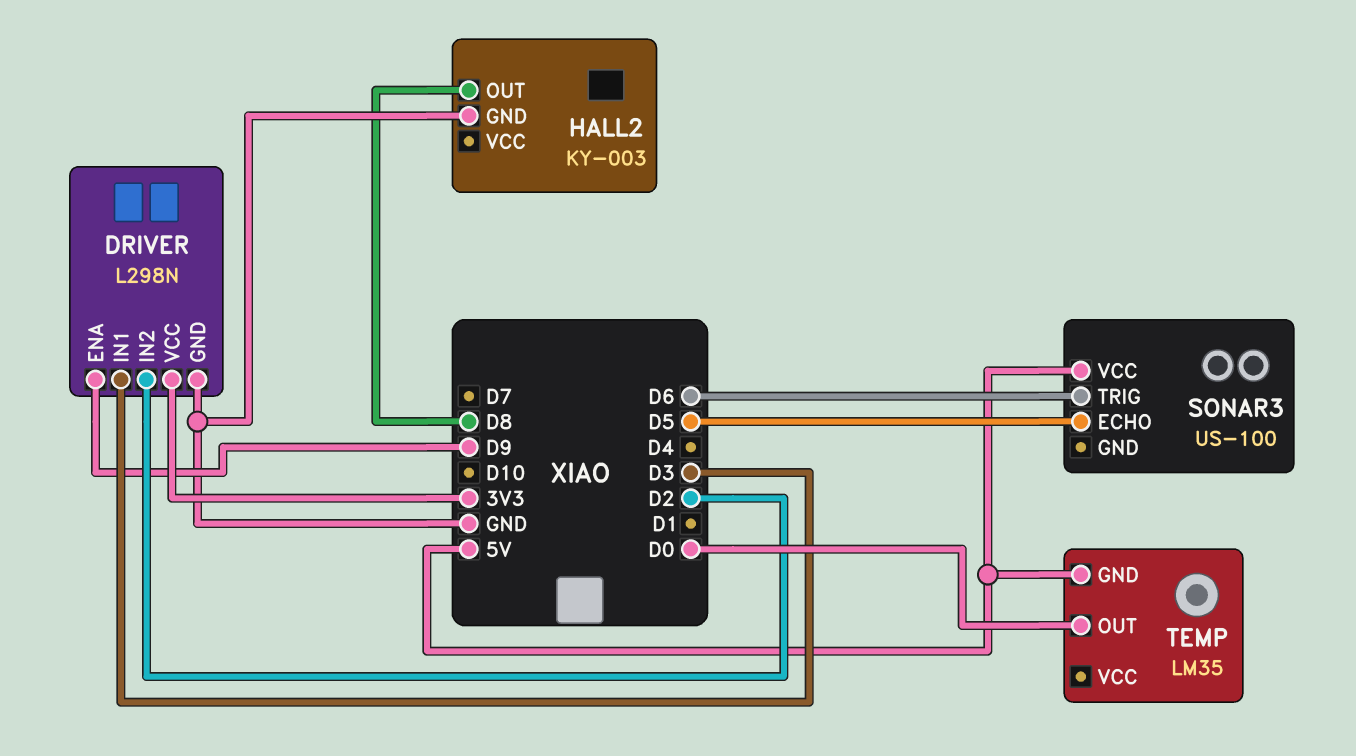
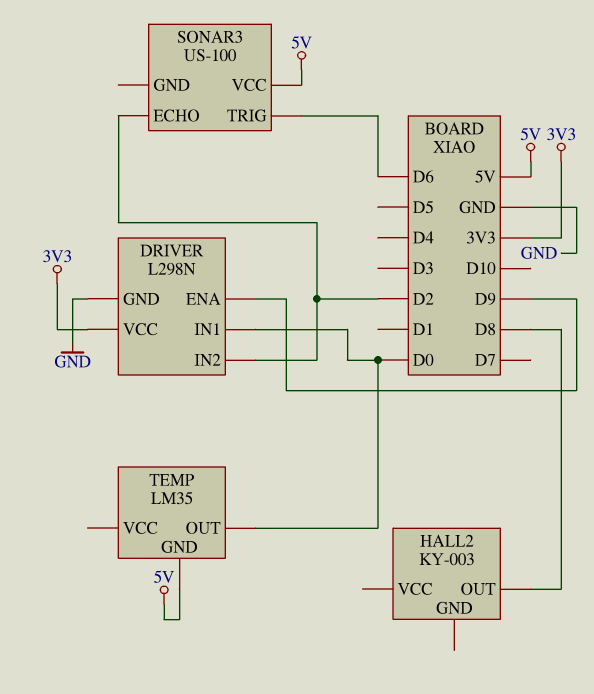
DRIVER pin IN1: D3 -> D0
HALL2 pin GND: GND -> none
SONAR3 pin ECHO: D5 -> D2

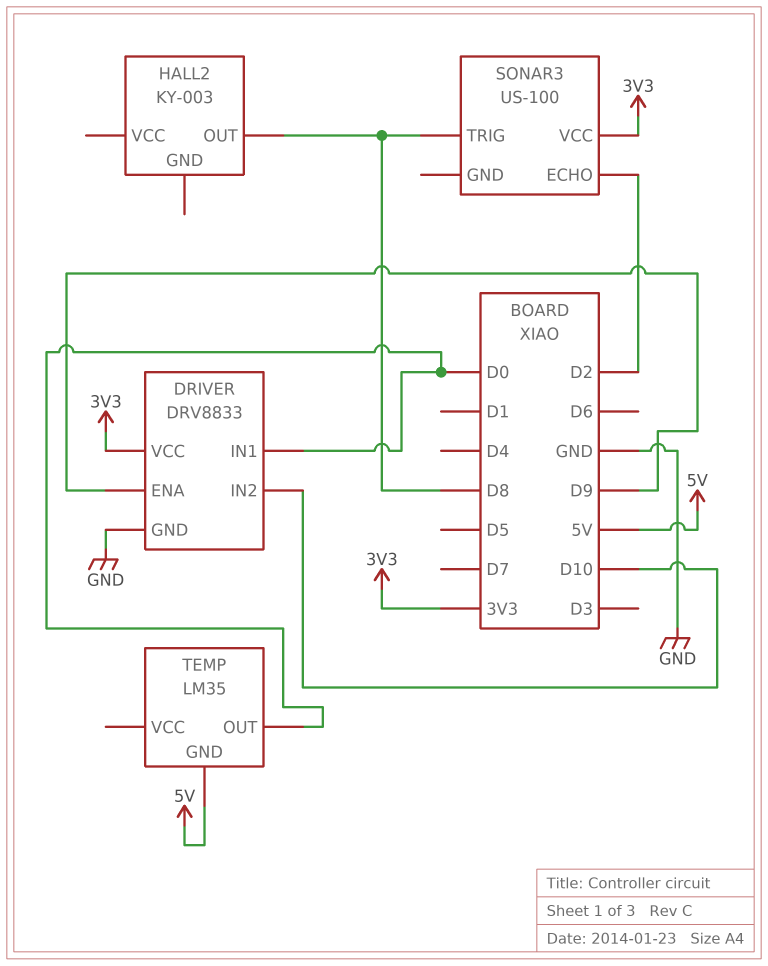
DRIVER: L298N -> DRV8833
DRIVER pin IN2: D2 -> D10
SONAR3 pin TRIG: D6 -> D8
SONAR3 pin VCC: 5V -> 3V3

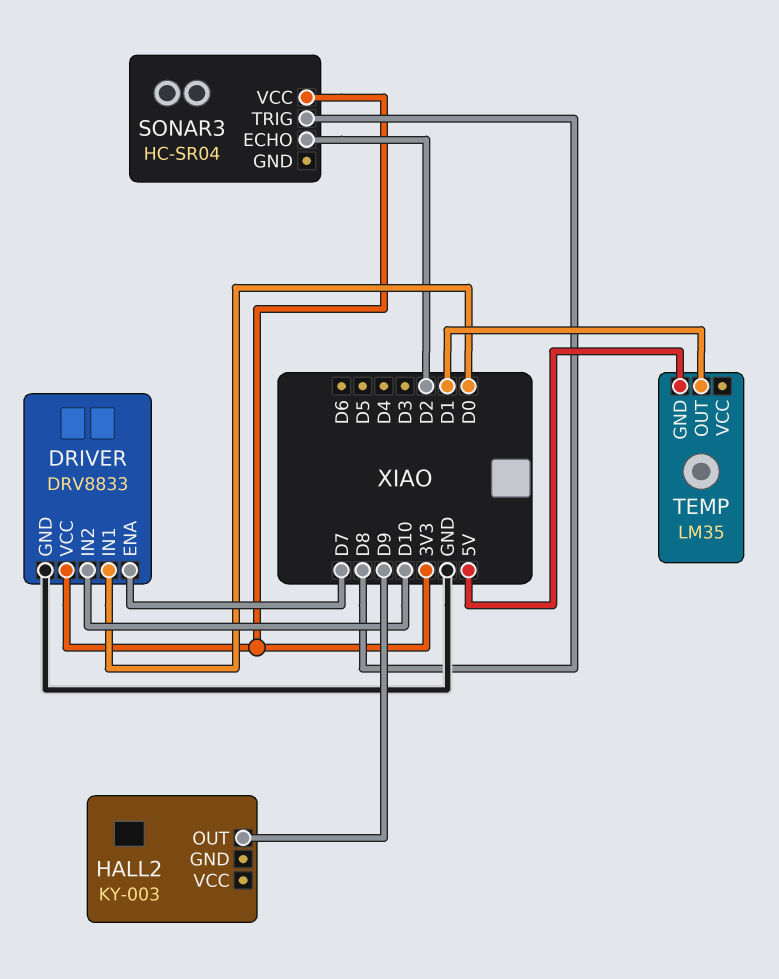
DRIVER pin ENA: D9 -> D7
HALL2 pin OUT: D8 -> D9
SONAR3: US-100 -> HC-SR04
TEMP pin OUT: D0 -> D1

